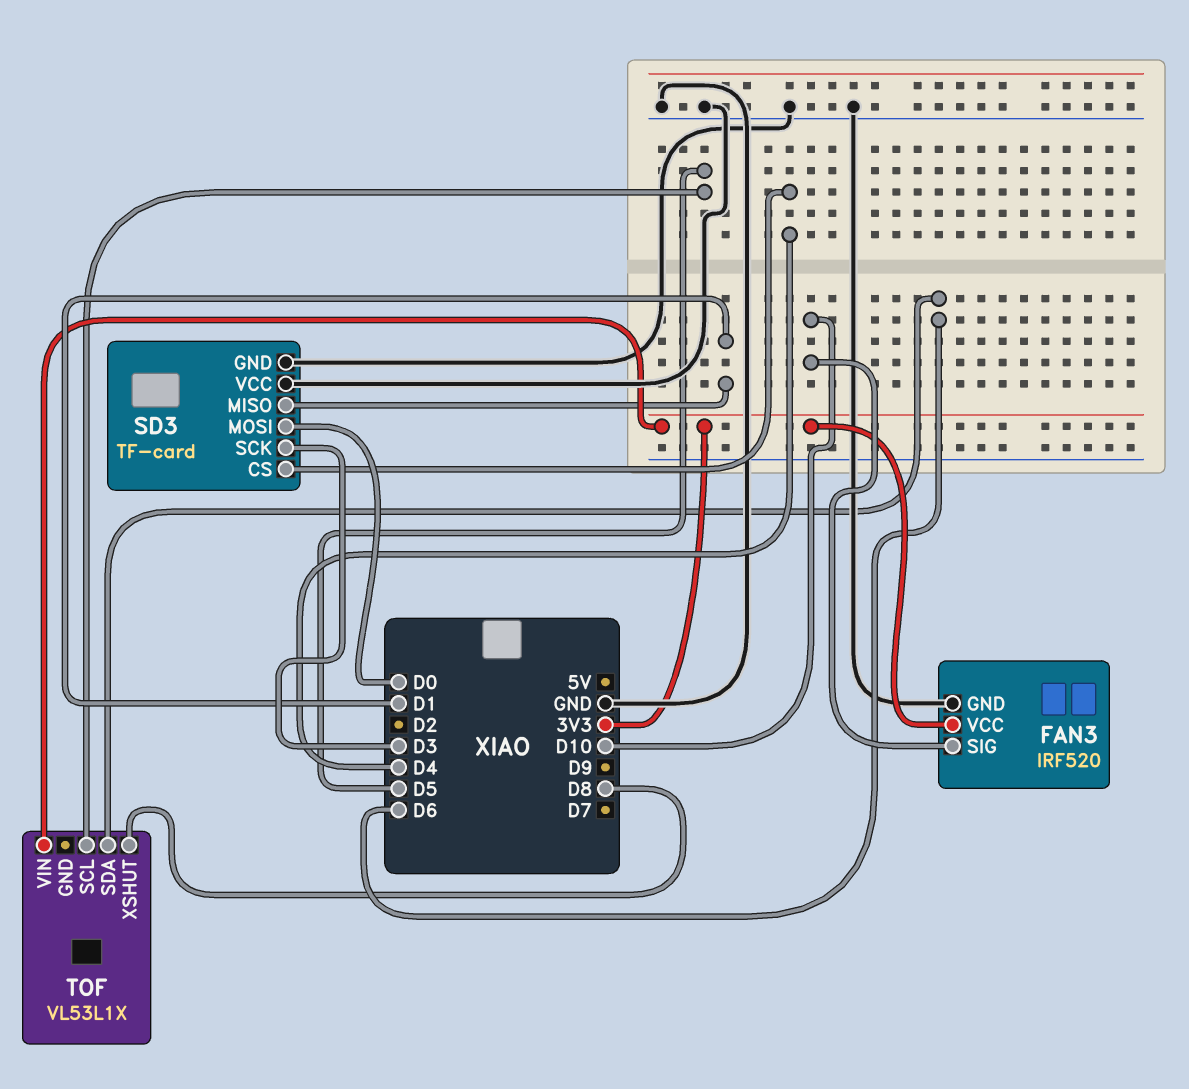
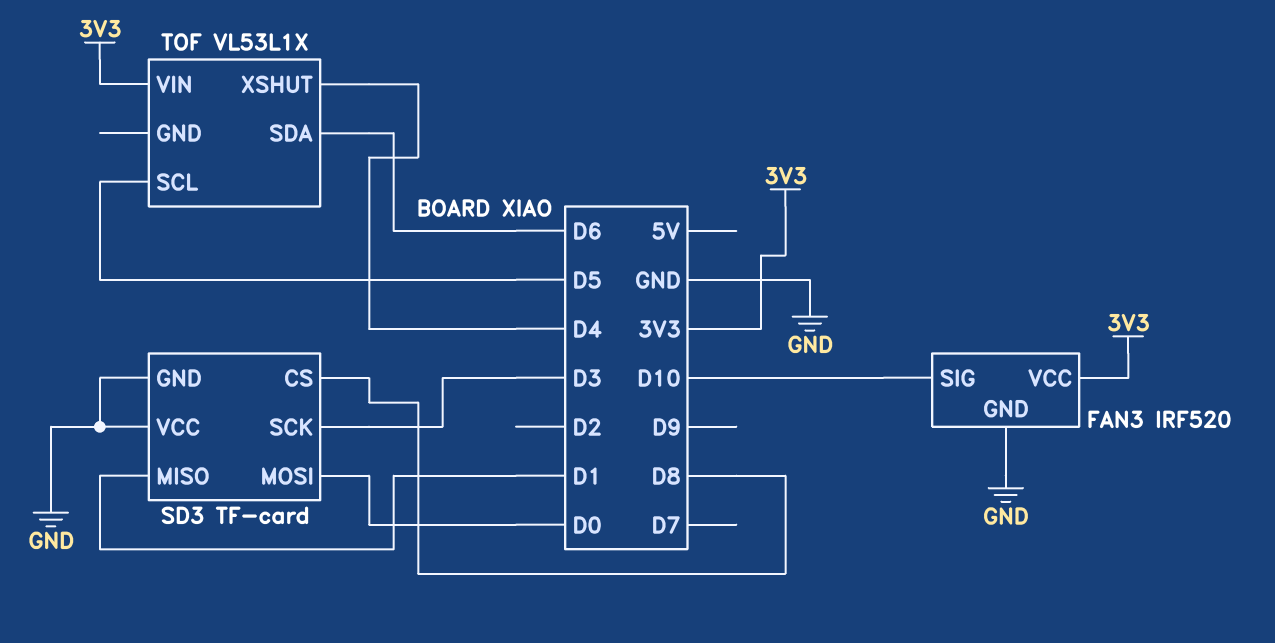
SD3 pin CS: D4 -> D8
TOF pin XSHUT: D8 -> D4

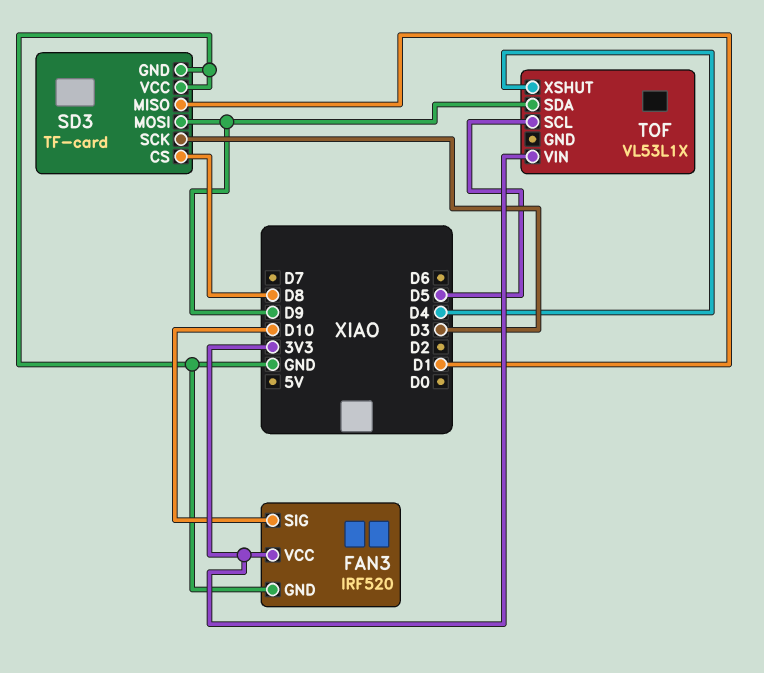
SD3 pin MOSI: D0 -> D9
TOF pin SDA: D6 -> D9

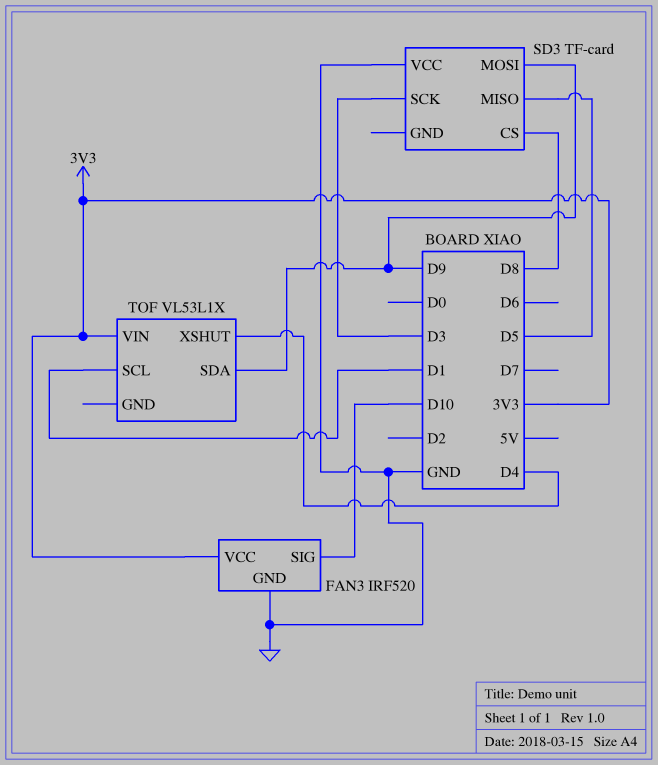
SD3 pin GND: GND -> none
SD3 pin MISO: D1 -> D5
TOF pin SCL: D5 -> D1

